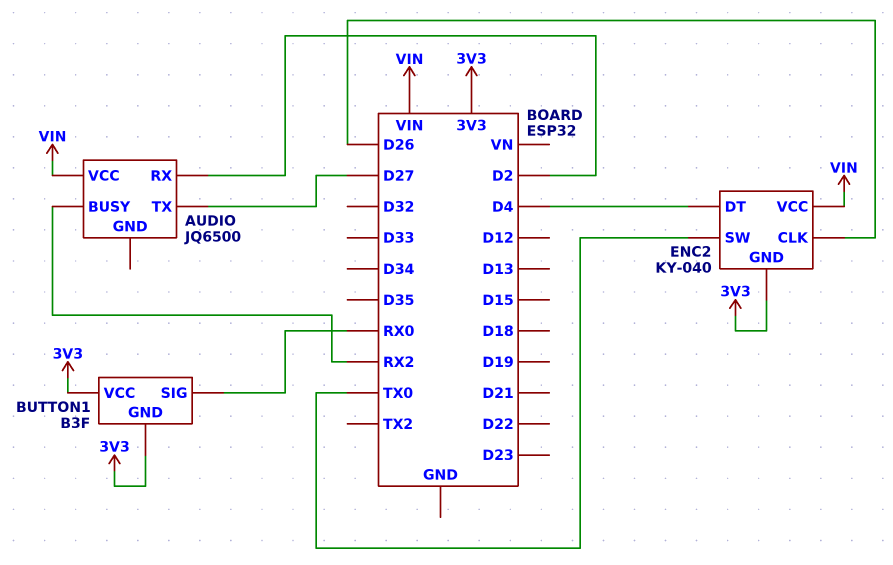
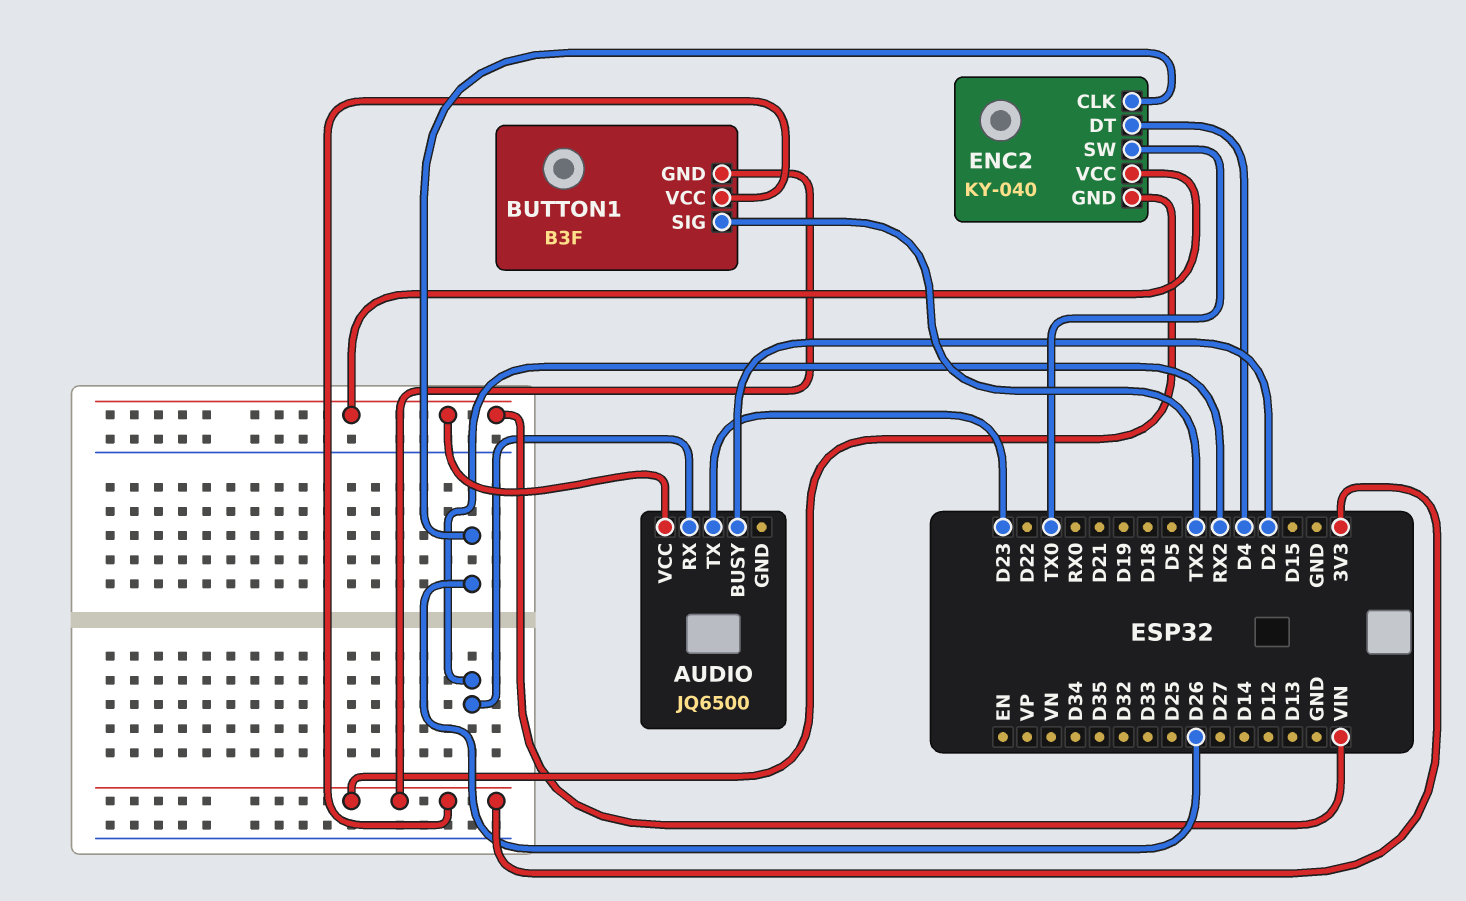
AUDIO pin BUSY: RX2 -> D2
AUDIO pin RX: D2 -> RX2
AUDIO pin TX: D27 -> D23
BUTTON1 pin SIG: RX0 -> TX2

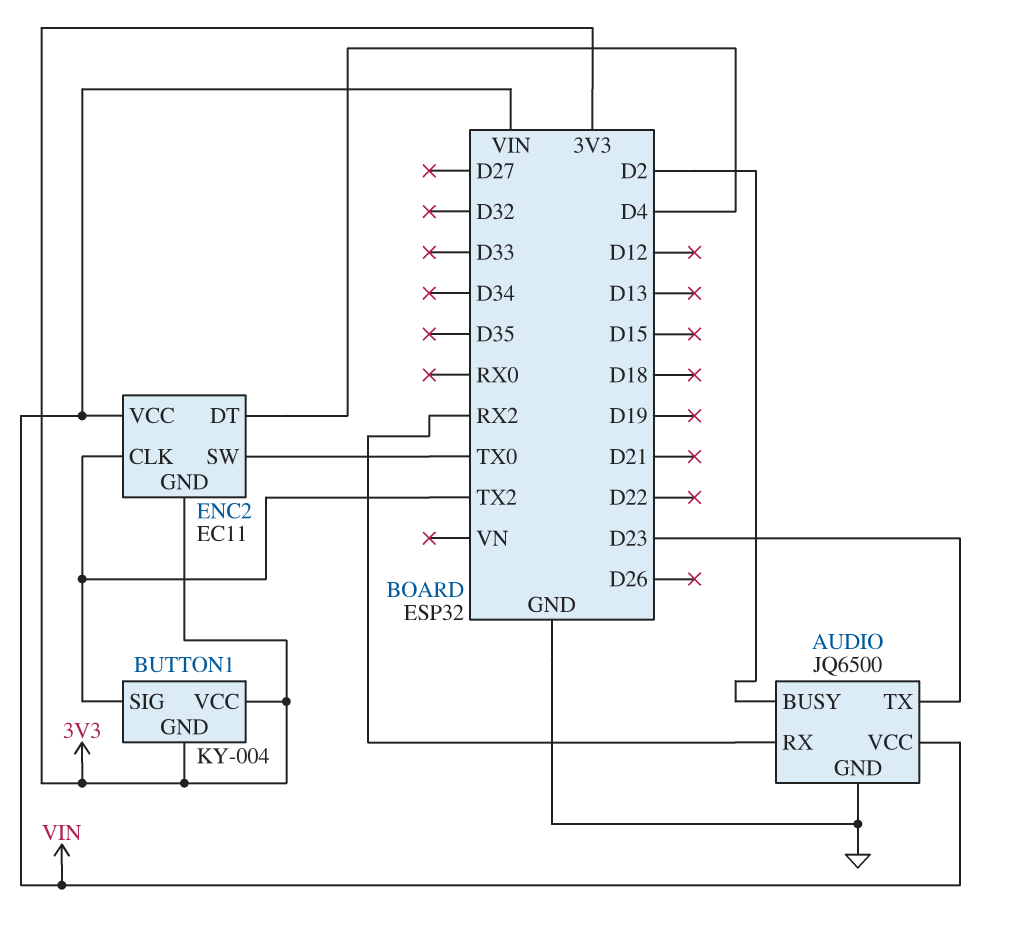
AUDIO pin GND: none -> GND
BUTTON1: B3F -> KY-004
ENC2: KY-040 -> EC11
ENC2 pin CLK: D26 -> TX2

